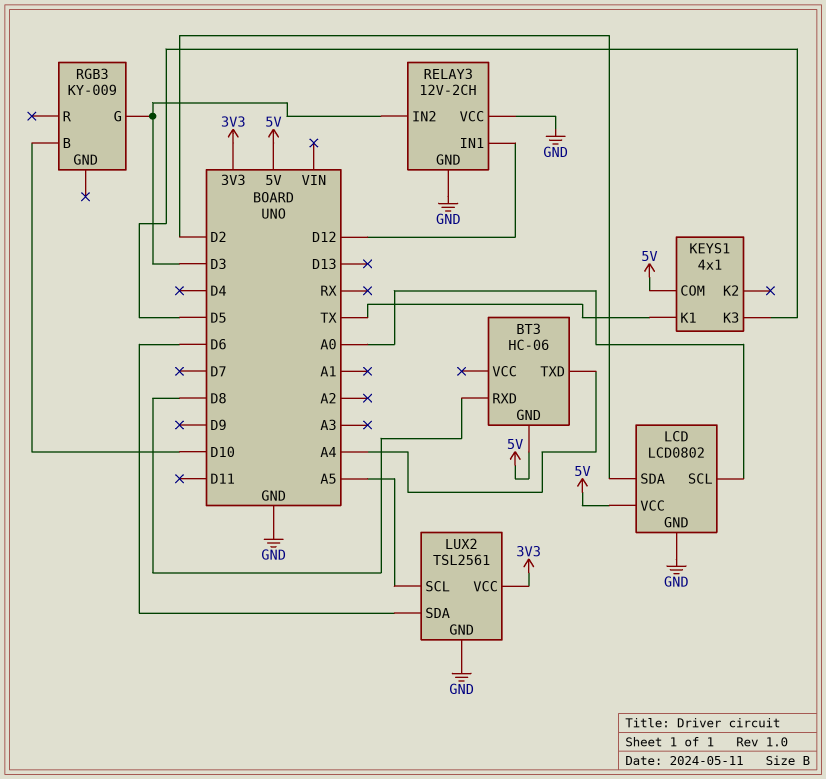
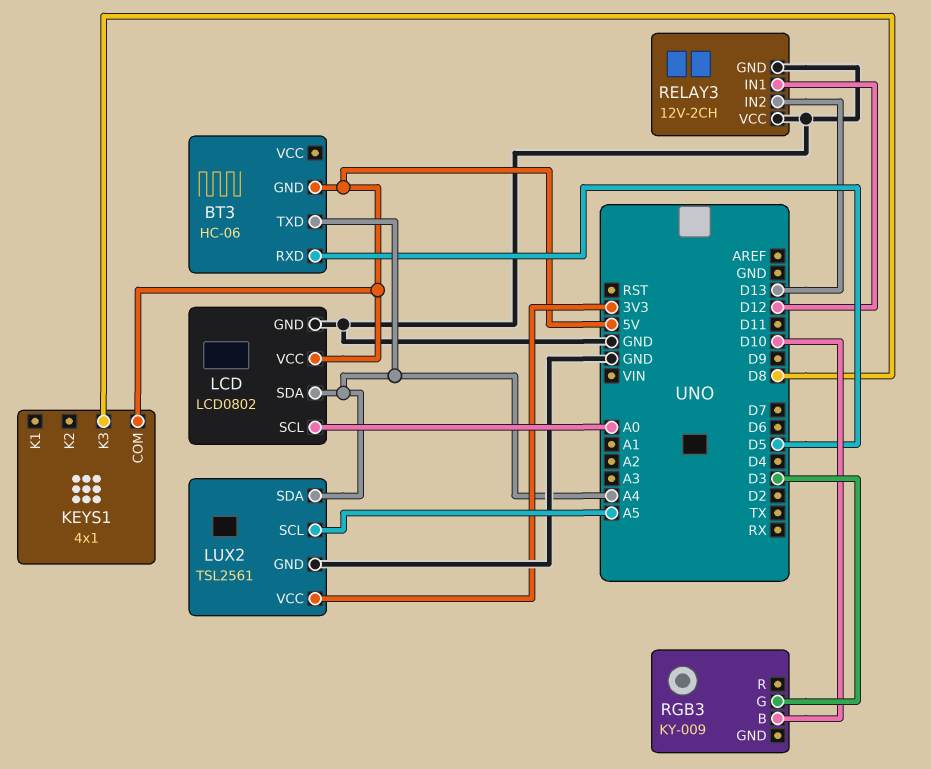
BT3 pin RXD: D8 -> D5
KEYS1 pin K1: TX -> none
KEYS1 pin K3: D5 -> D8
LCD pin SDA: D2 -> A4
LUX2 pin SDA: D6 -> A4
RELAY3 pin IN2: D3 -> D13

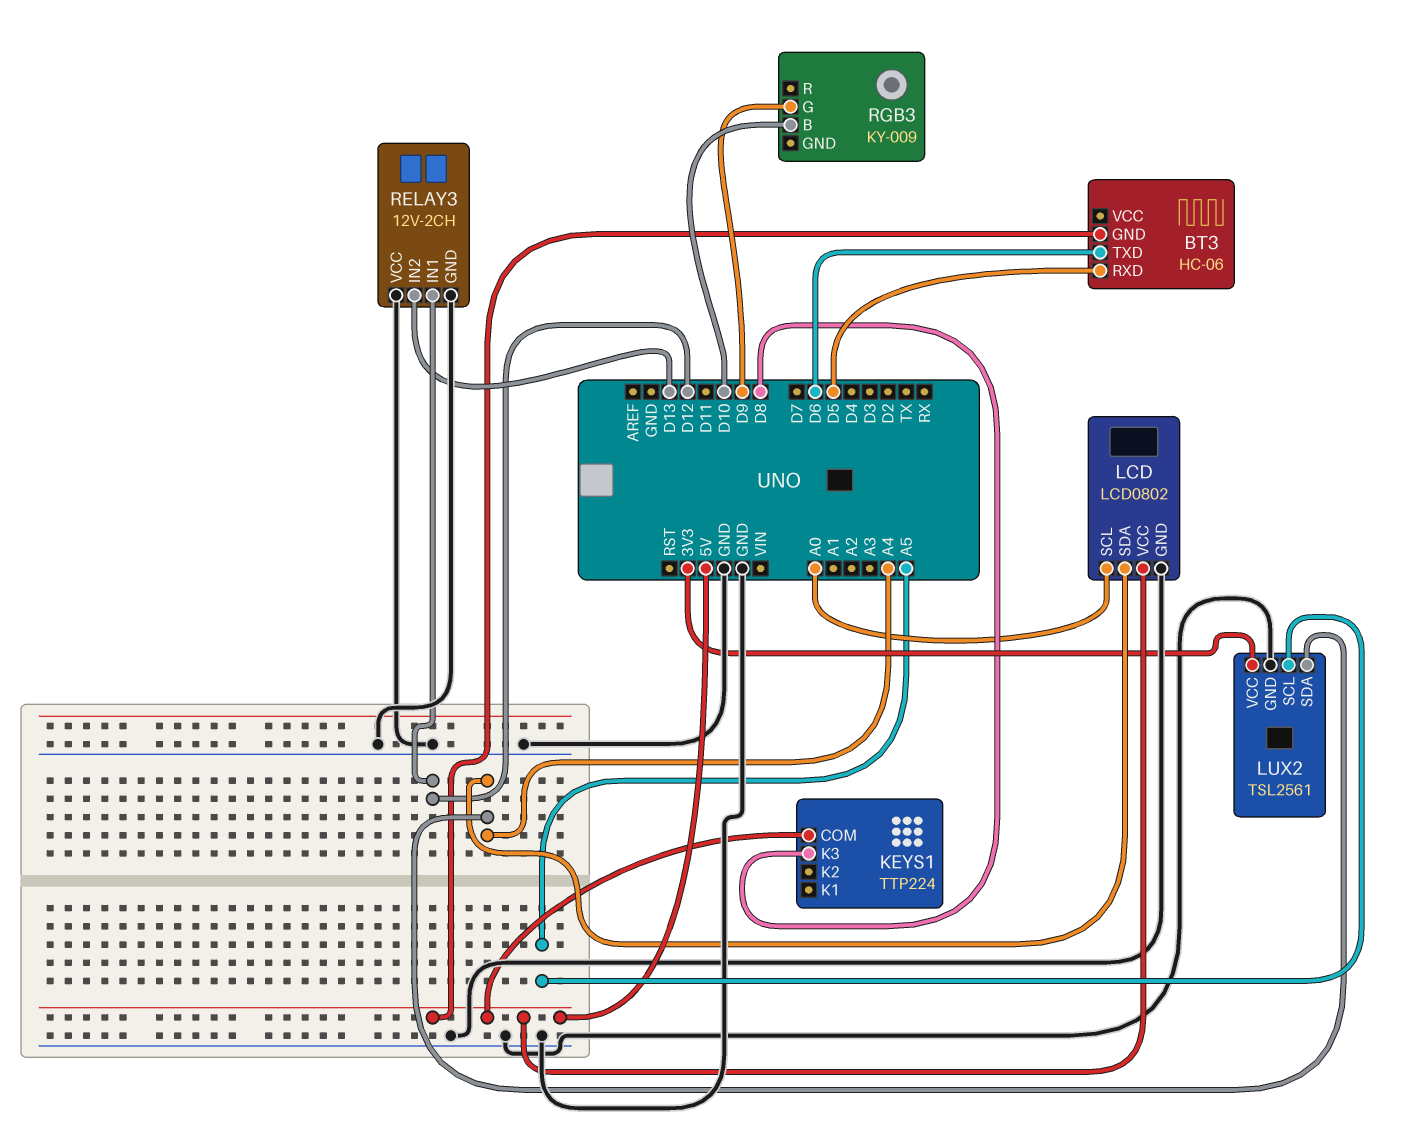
BT3 pin TXD: A4 -> D6
KEYS1: 4x1 -> TTP224
RGB3 pin G: D3 -> D9

